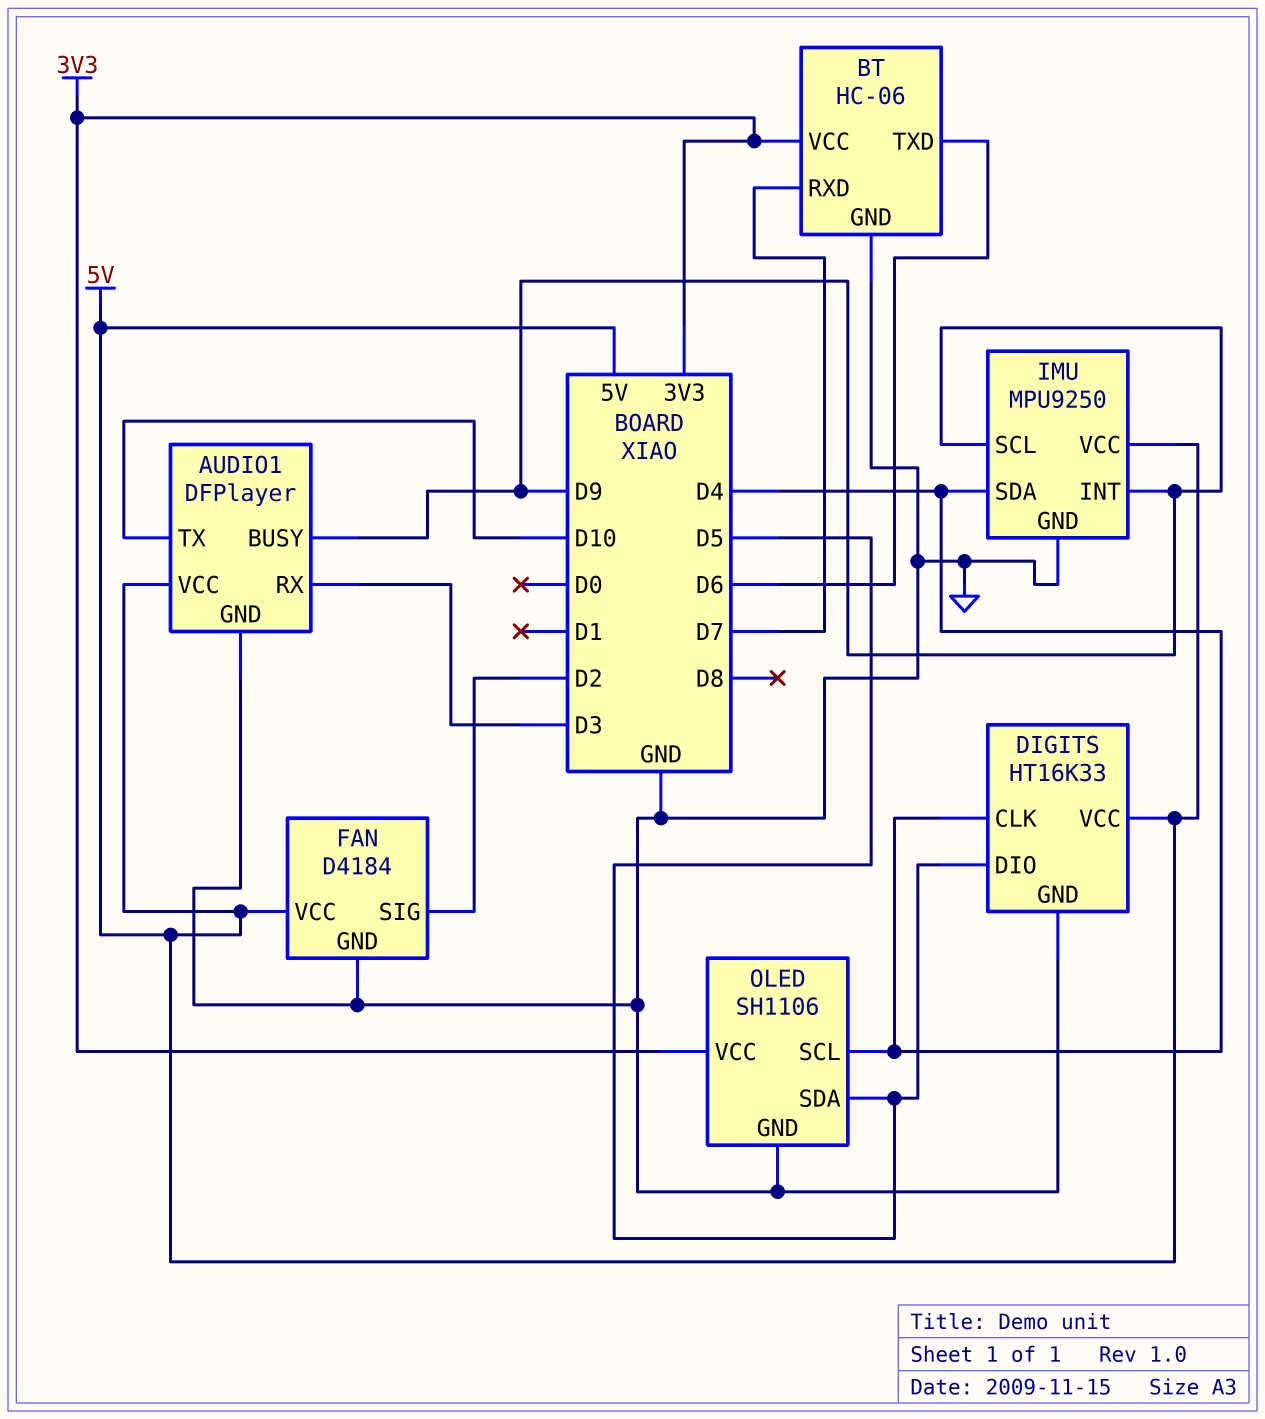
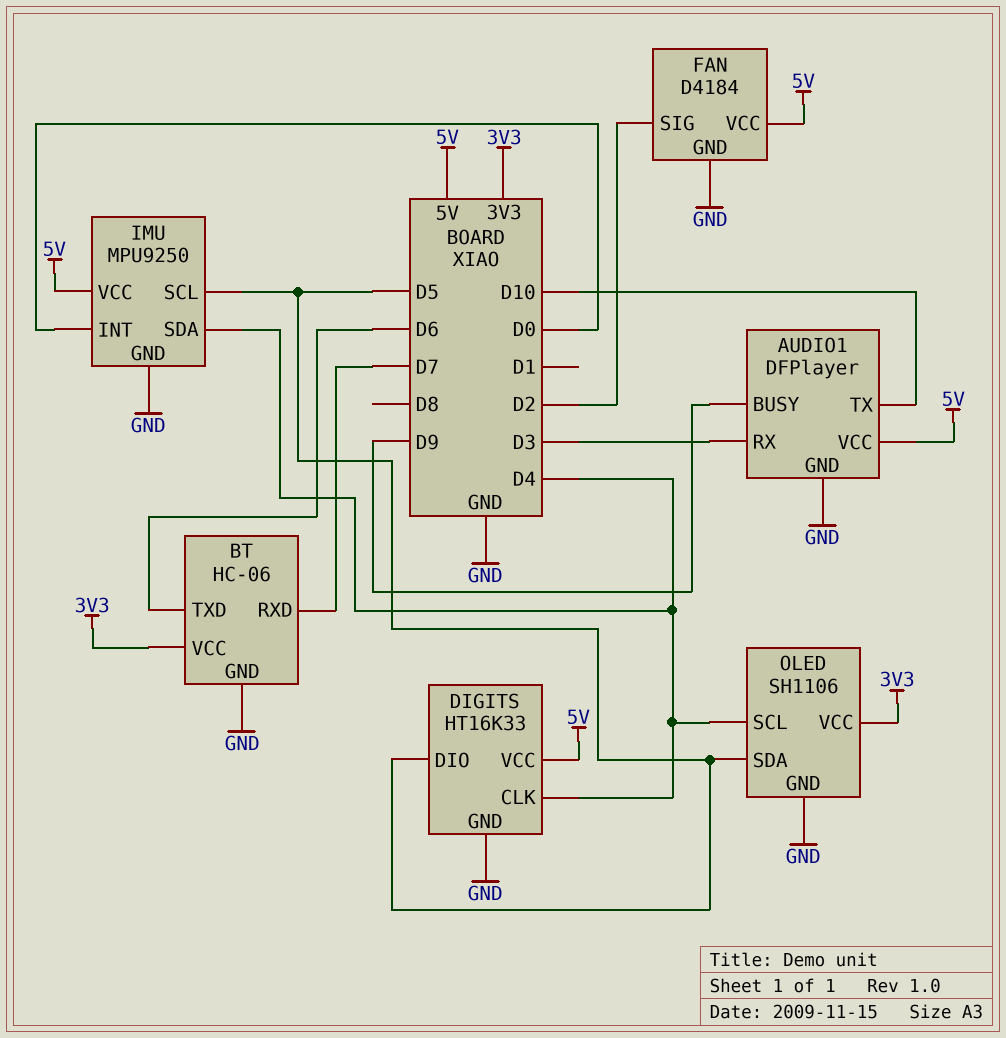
IMU pin INT: D9 -> D0
IMU pin SCL: D9 -> D5

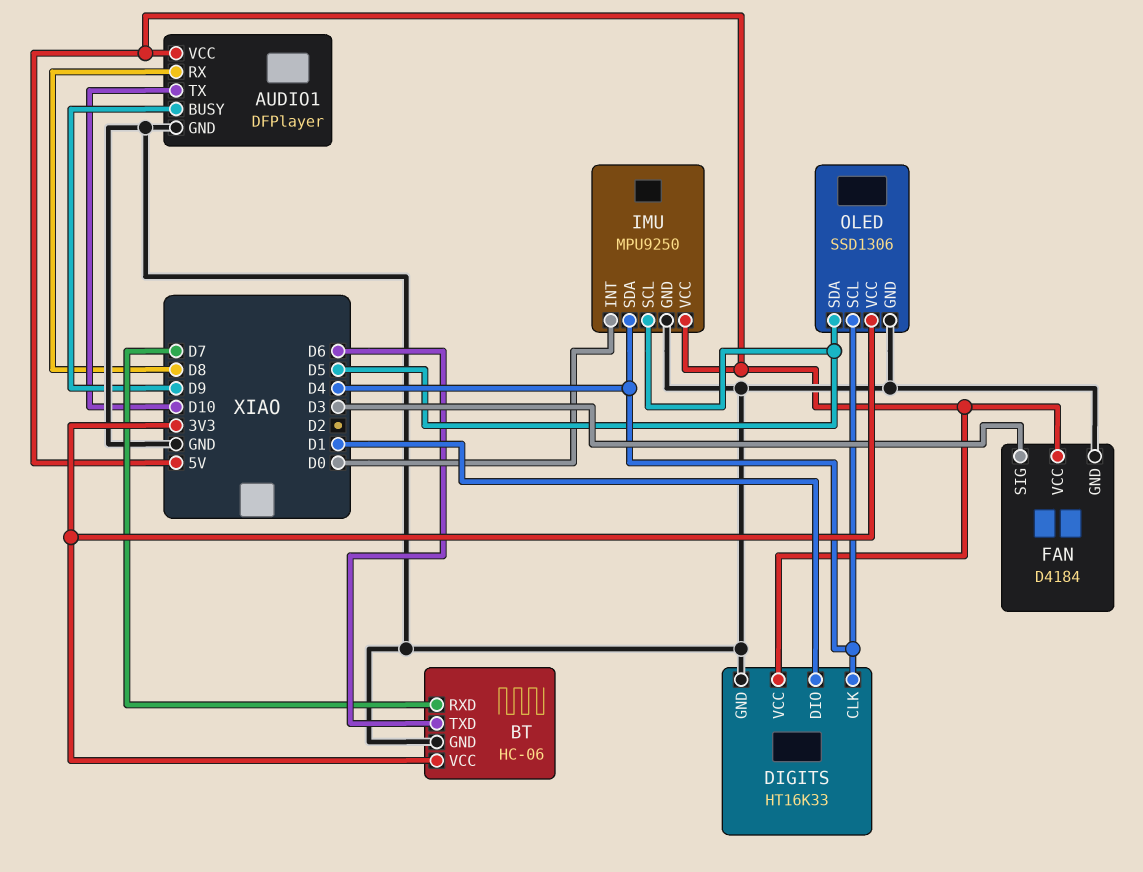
AUDIO1 pin RX: D3 -> D8
DIGITS pin DIO: D5 -> D1
FAN pin SIG: D2 -> D3
OLED: SH1106 -> SSD1306

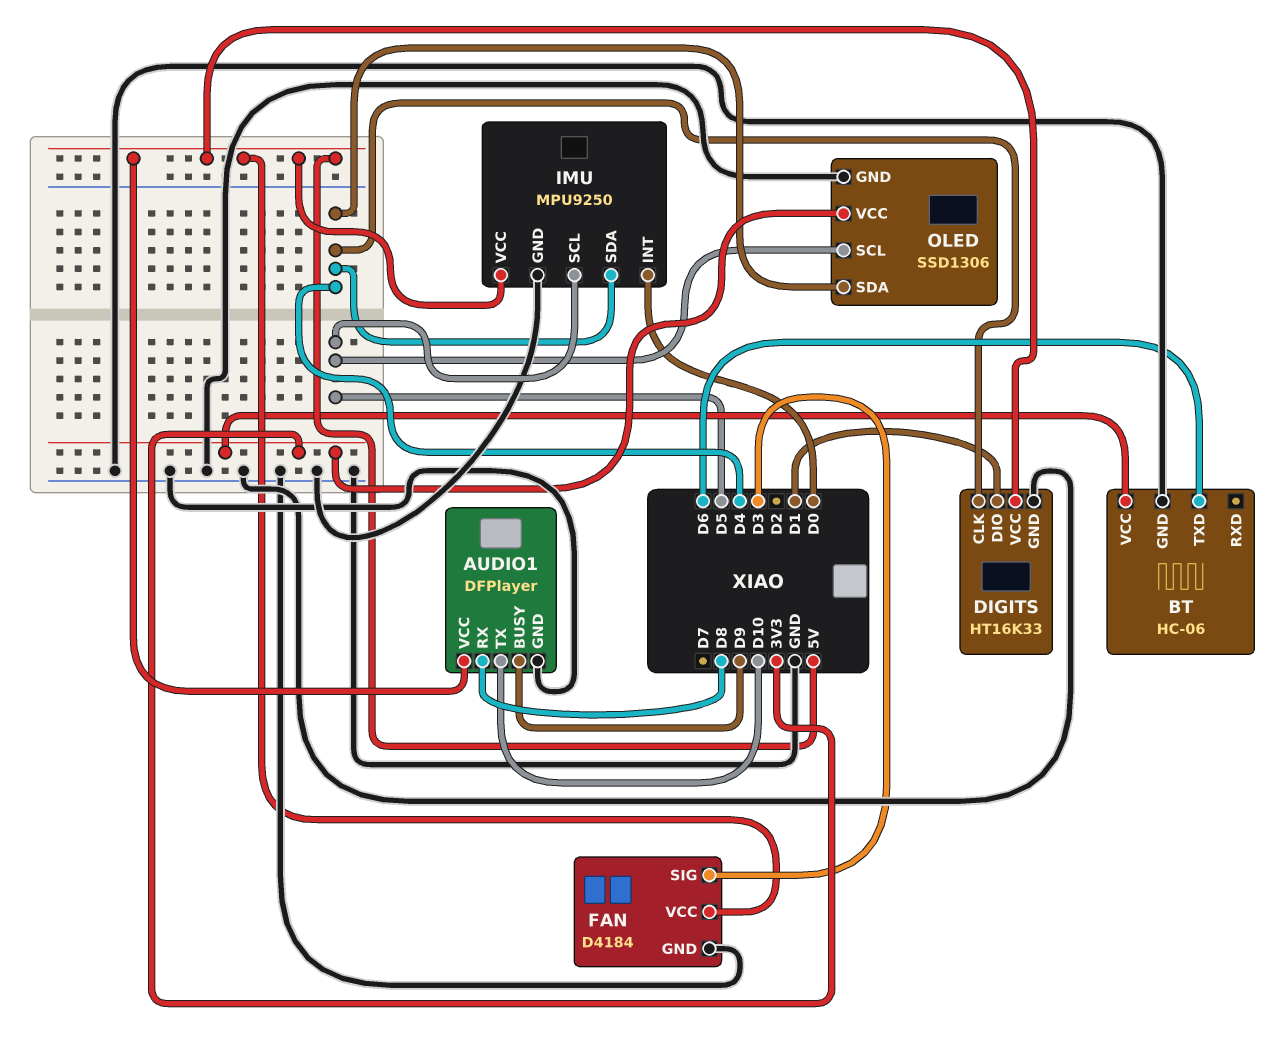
BT pin RXD: D7 -> none
OLED pin SCL: D4 -> D5
OLED pin SDA: D5 -> D4

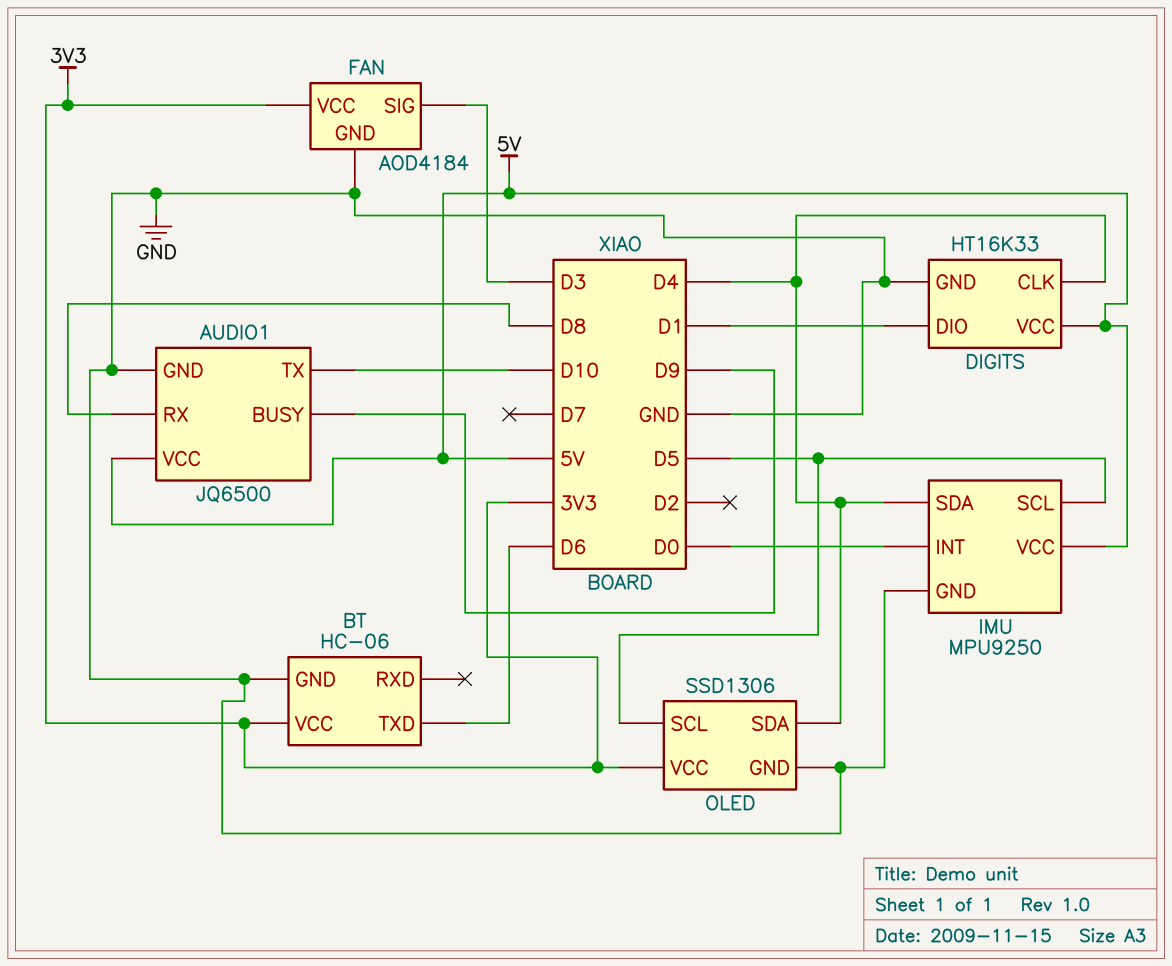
AUDIO1: DFPlayer -> JQ6500
FAN: D4184 -> AOD4184
FAN pin VCC: 5V -> 3V3

